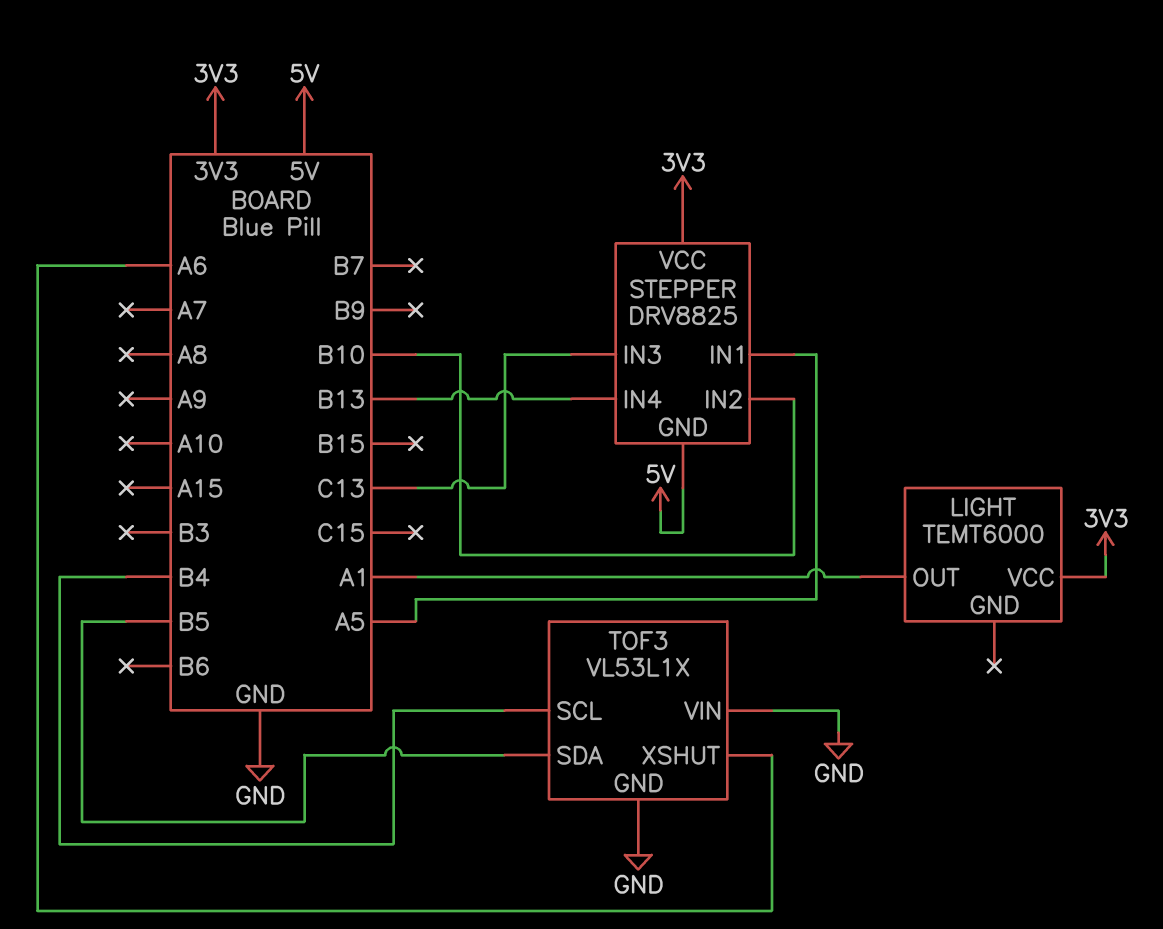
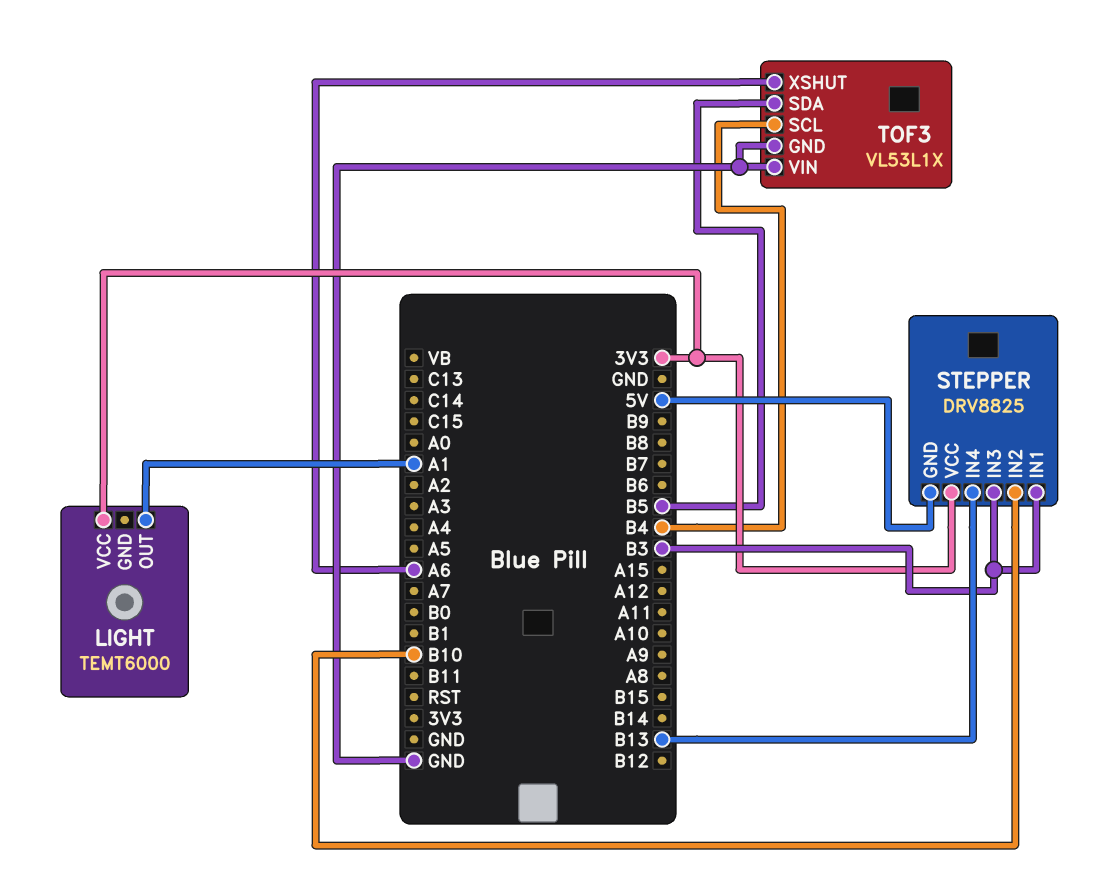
STEPPER pin IN1: A5 -> B3
STEPPER pin IN3: C13 -> B3

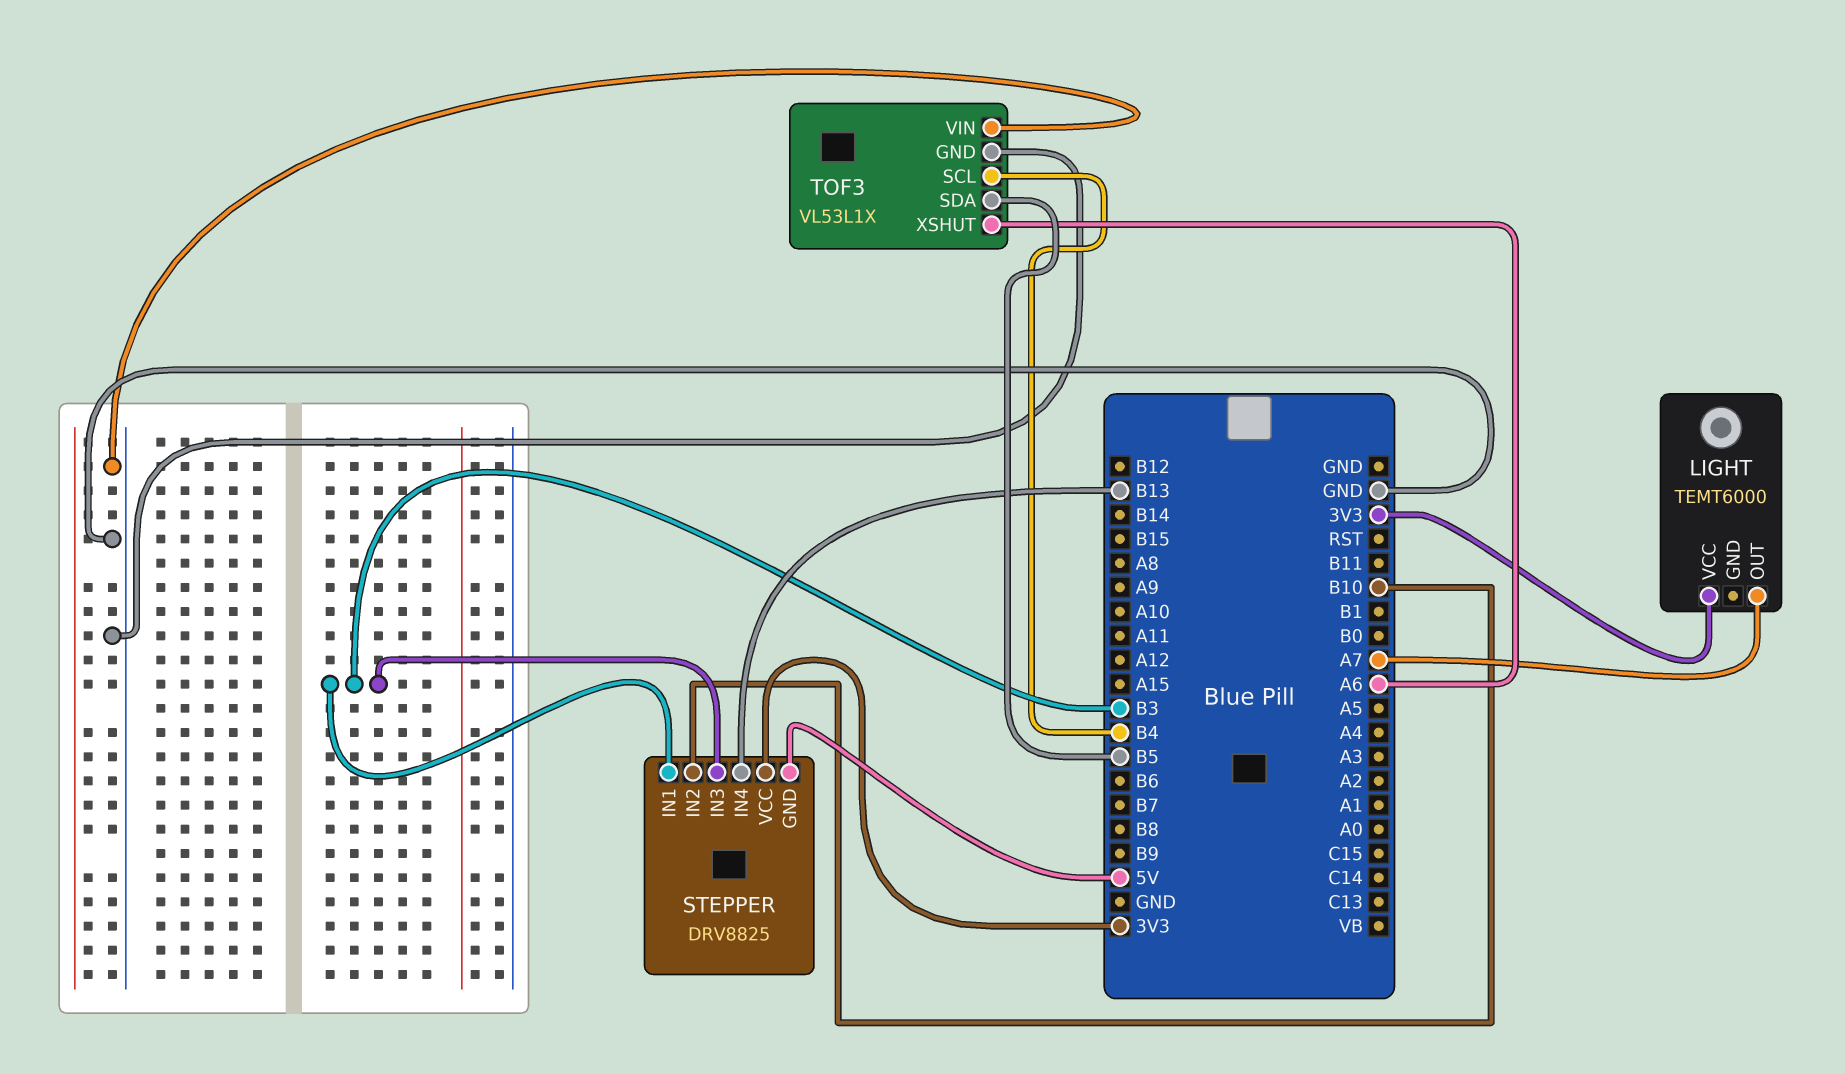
LIGHT pin OUT: A1 -> A7

